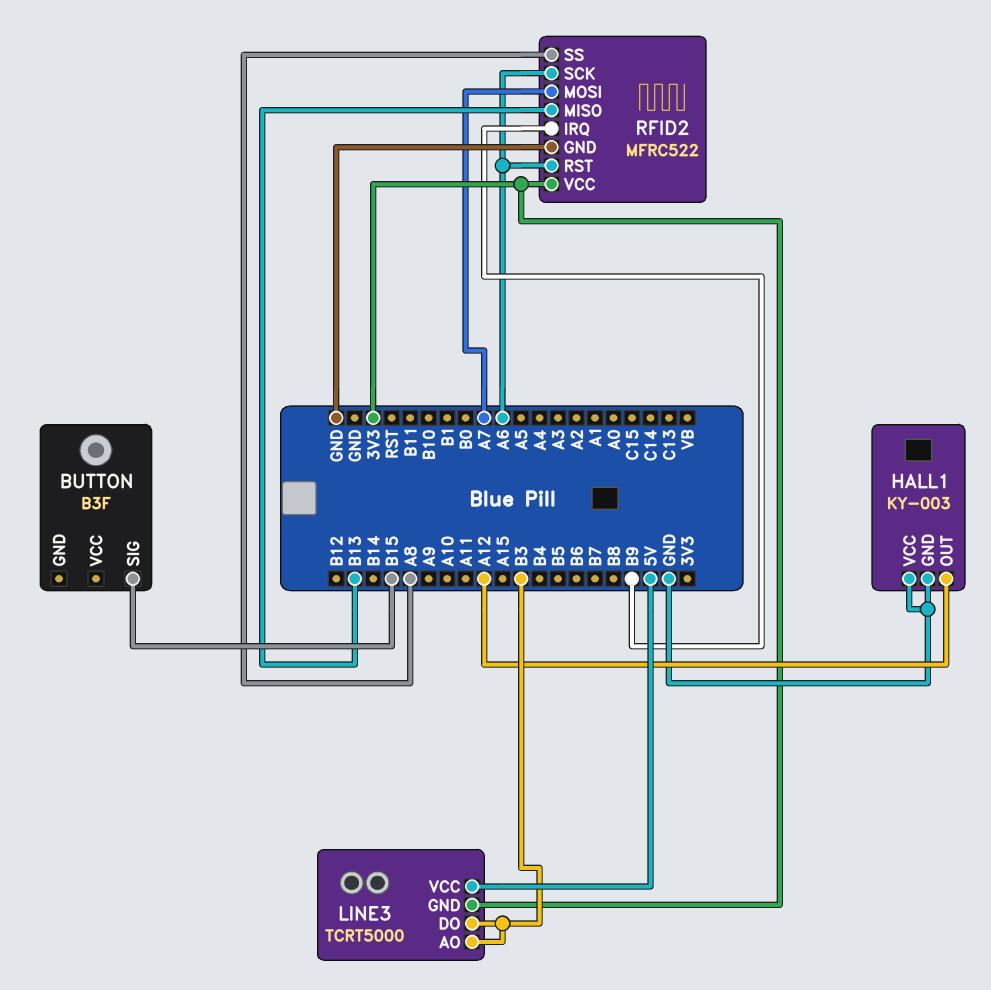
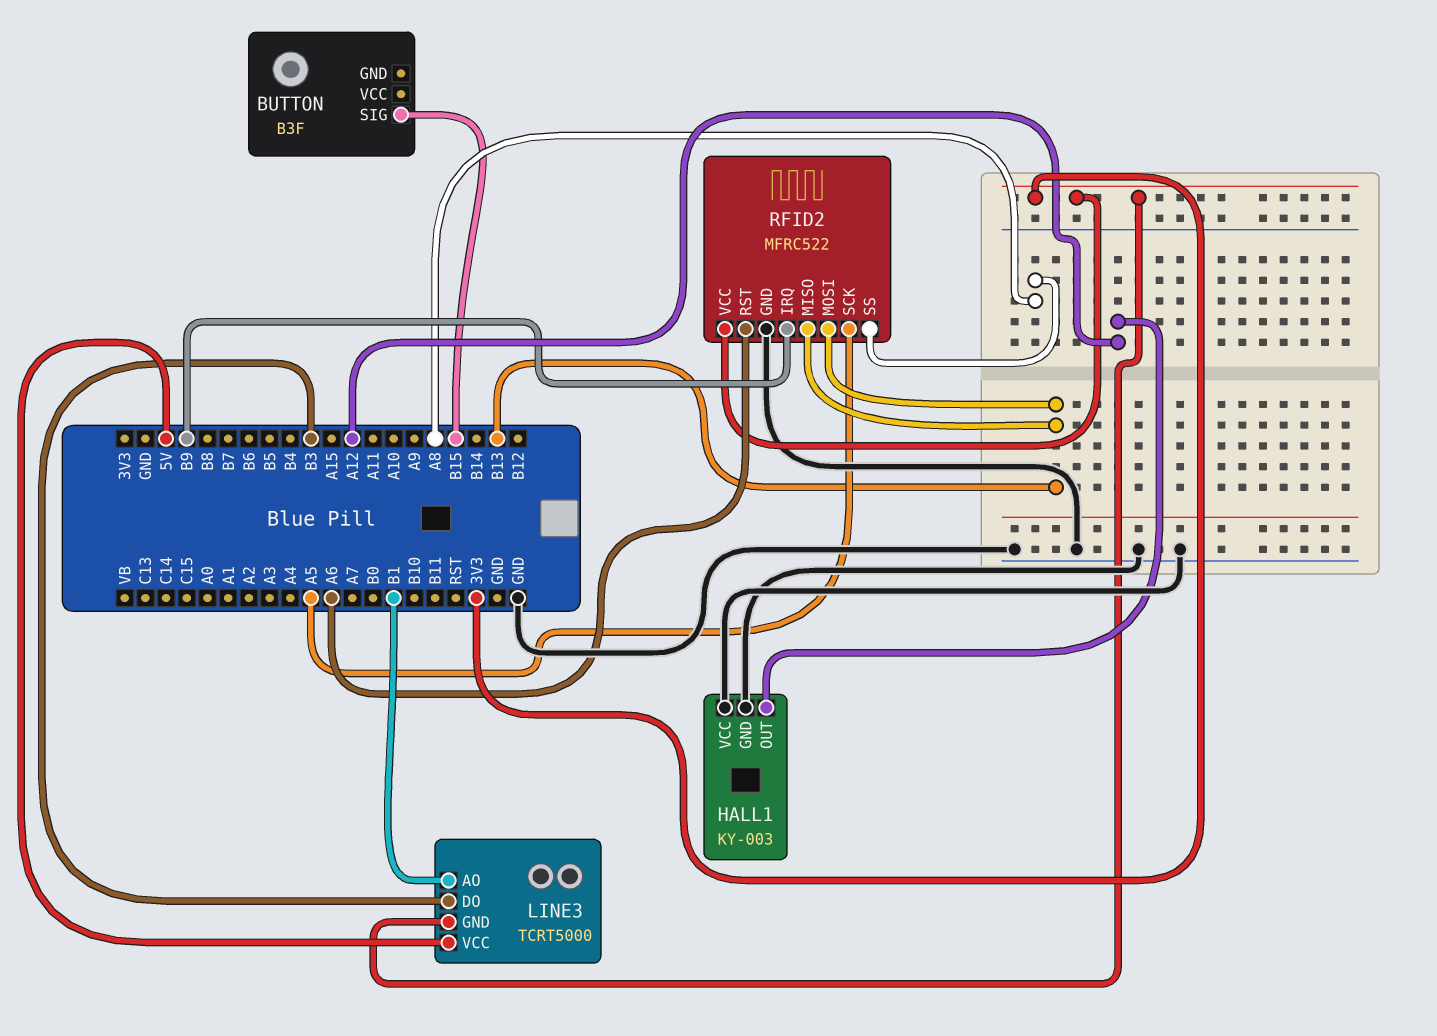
LINE3 pin AO: B3 -> B1
RFID2 pin MOSI: A7 -> B13
RFID2 pin SCK: A6 -> A5

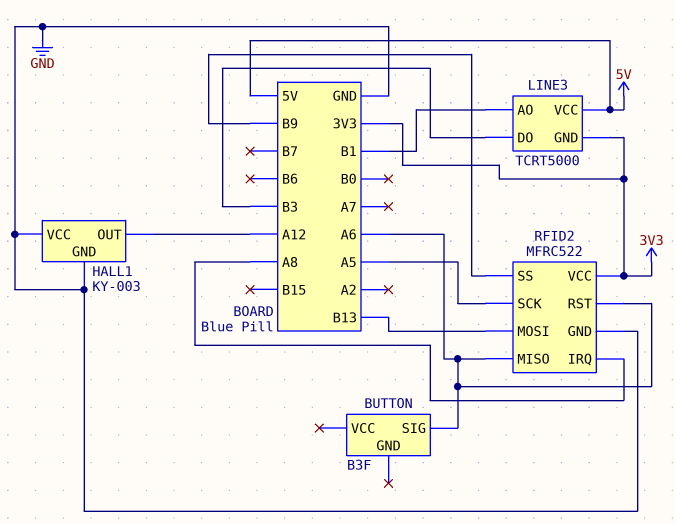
BUTTON pin SIG: B15 -> A6
RFID2 pin IRQ: B9 -> A8
RFID2 pin MISO: B13 -> A6
RFID2 pin SS: A8 -> B9

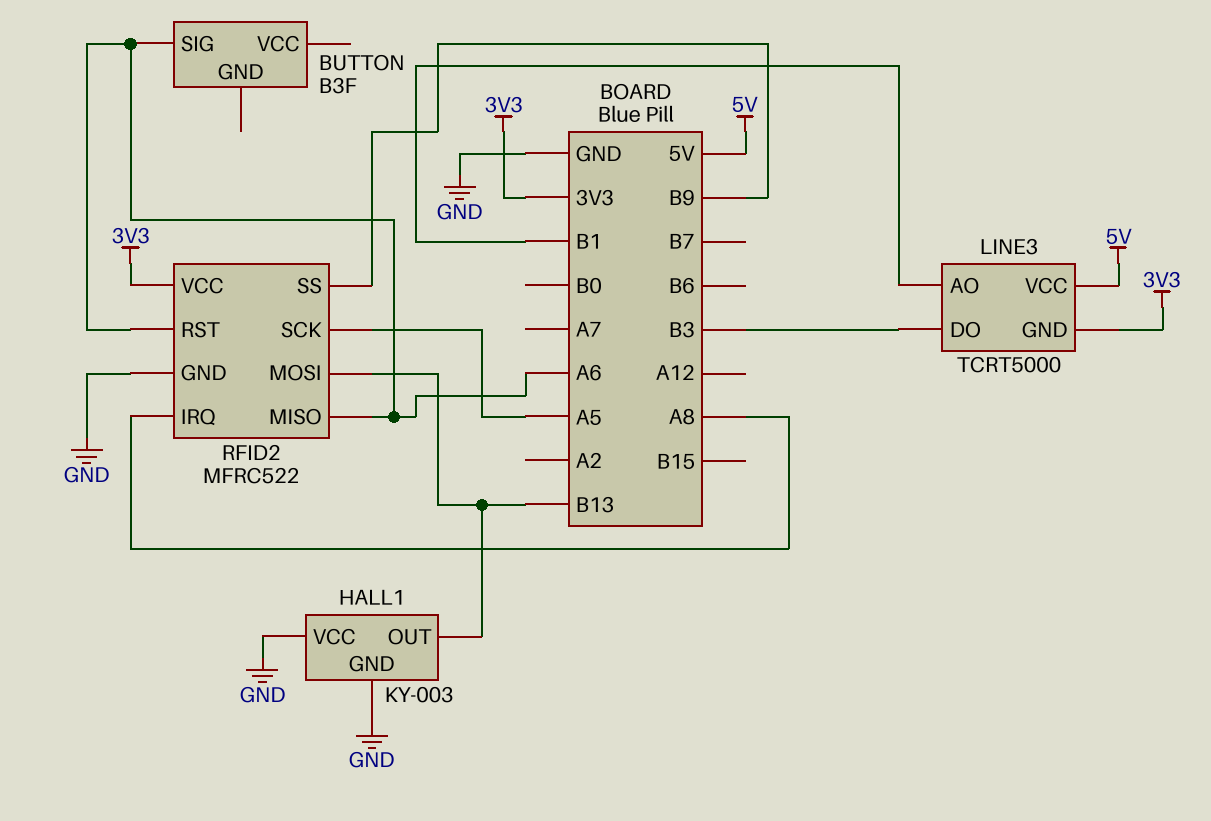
HALL1 pin OUT: A12 -> B13

